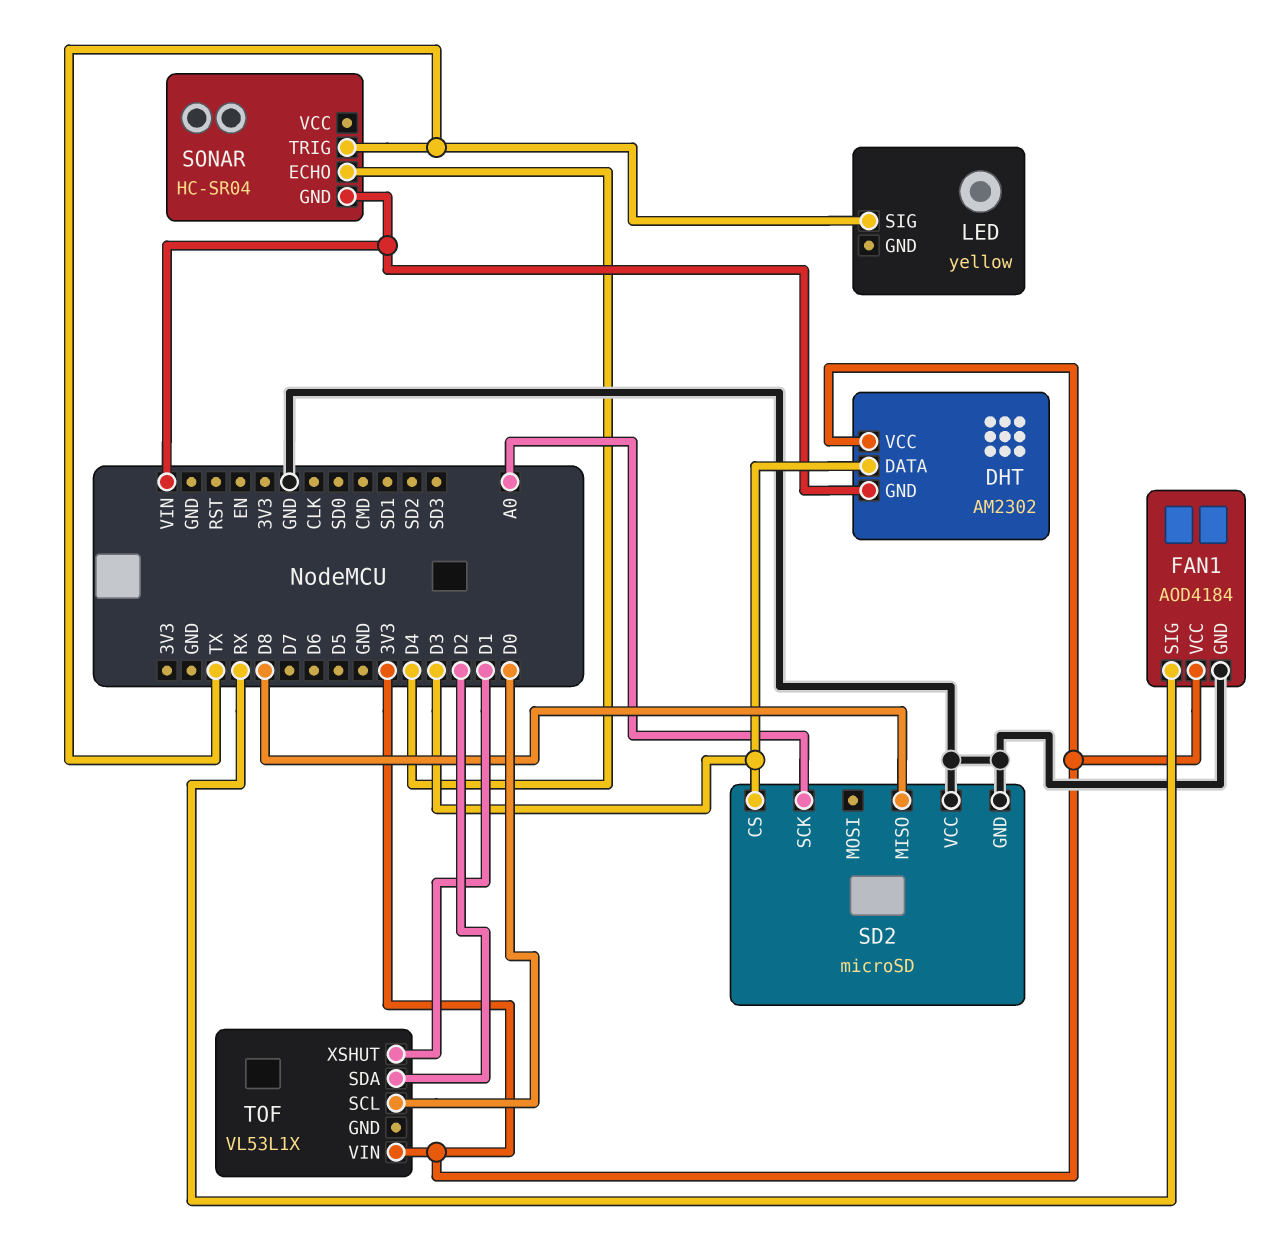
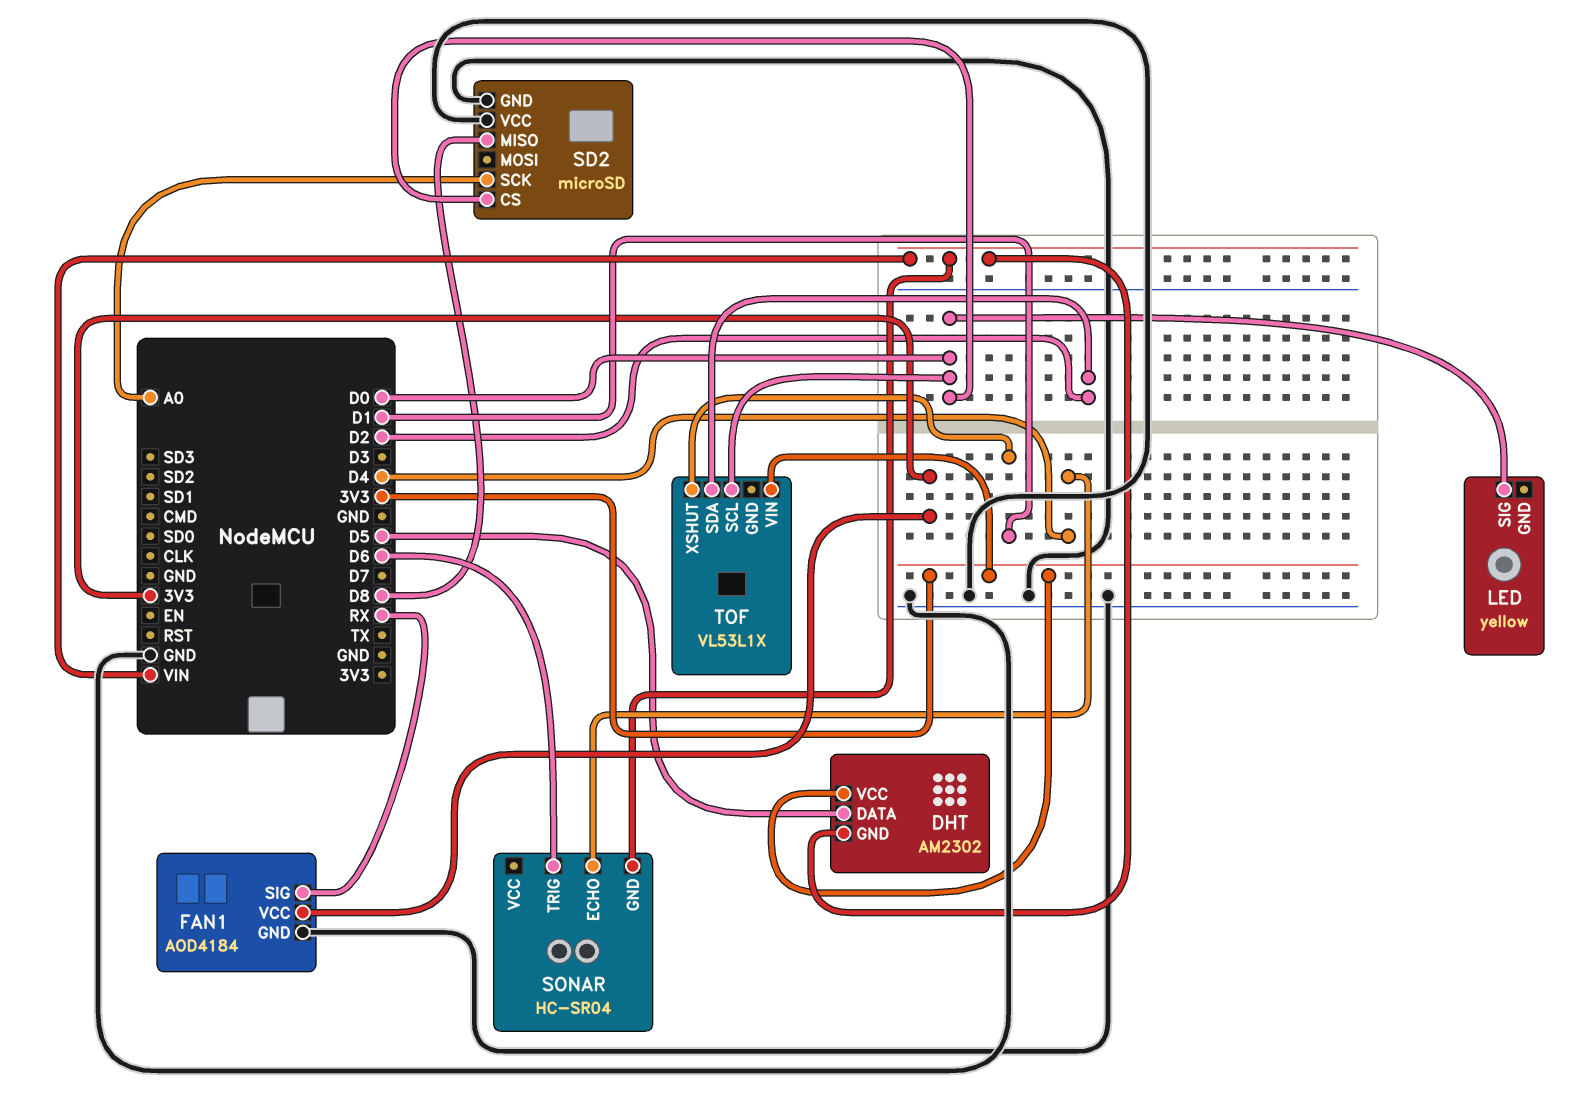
DHT pin DATA: D3 -> D5
LED pin SIG: TX -> D0
SD2 pin CS: D3 -> D0
SONAR pin TRIG: TX -> D6

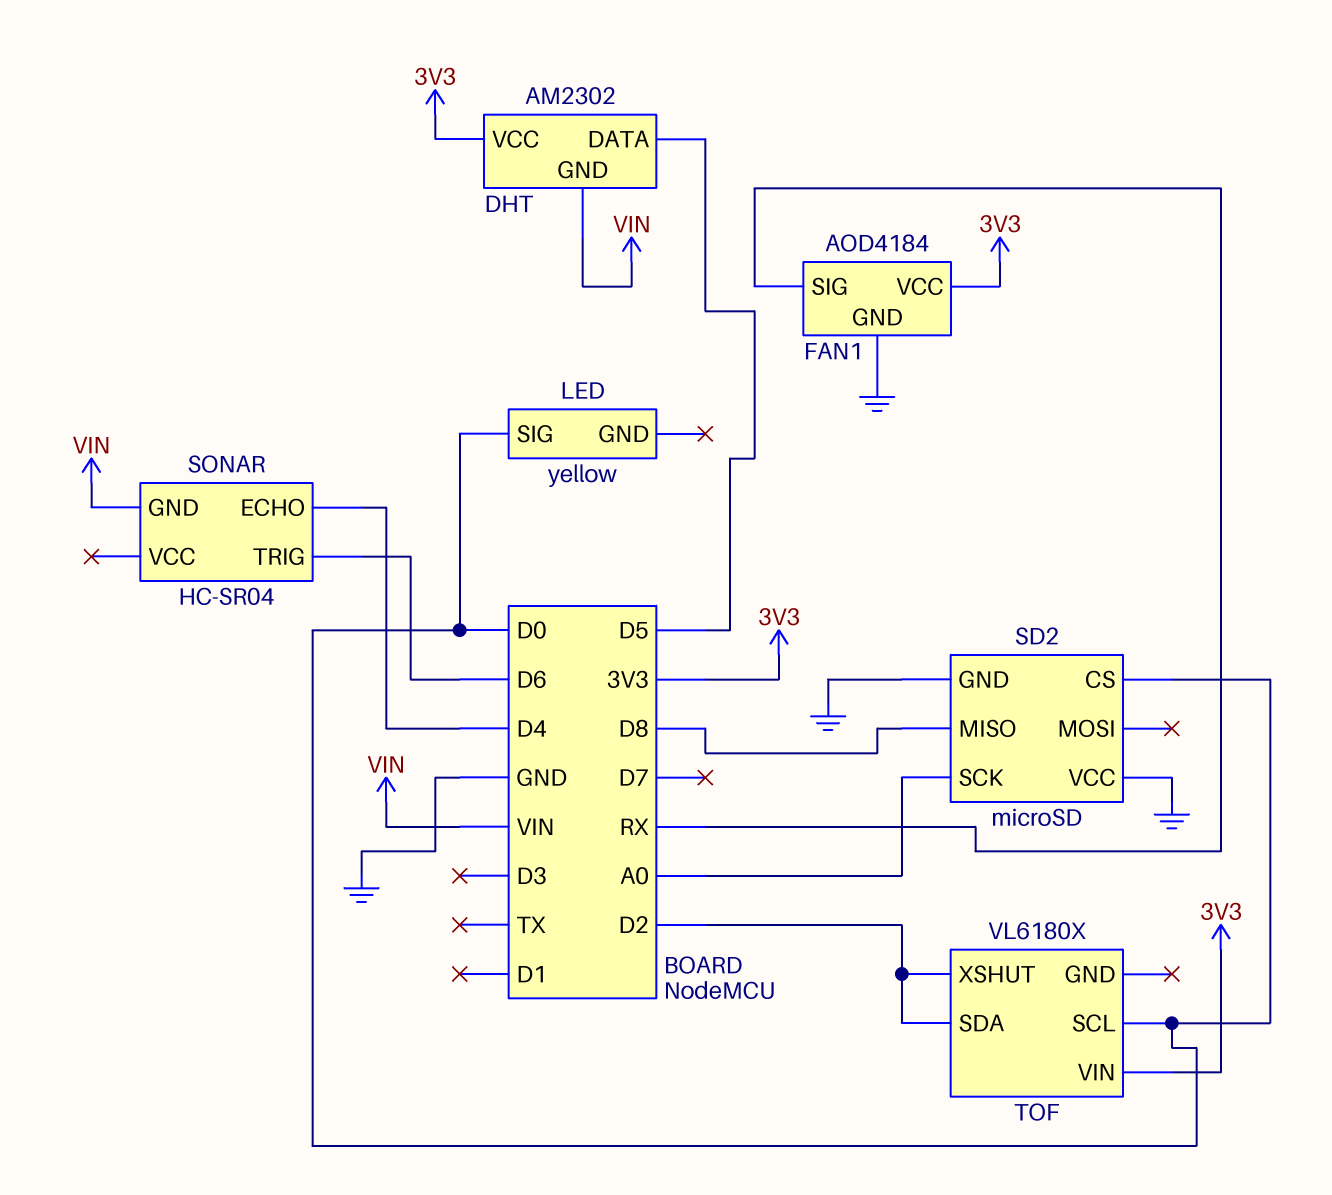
TOF: VL53L1X -> VL6180X
TOF pin XSHUT: D1 -> D2

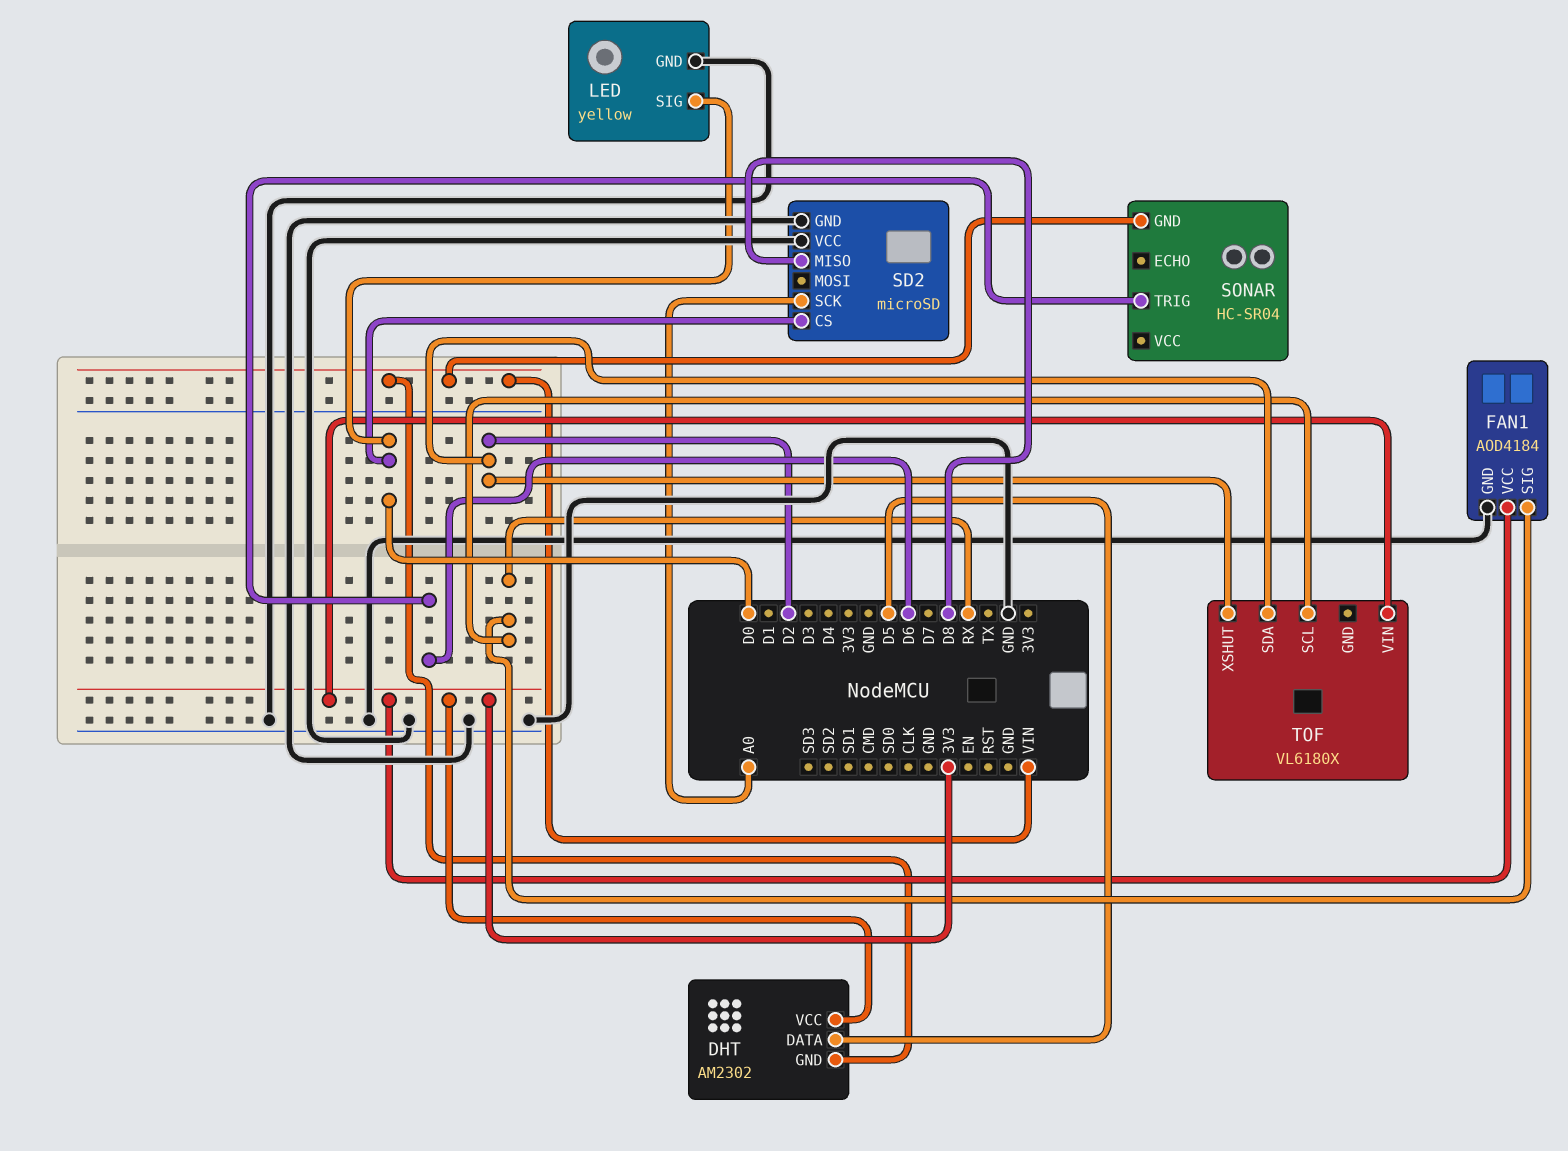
LED pin GND: none -> GND
SONAR pin ECHO: D4 -> none
TOF pin SCL: D0 -> RX

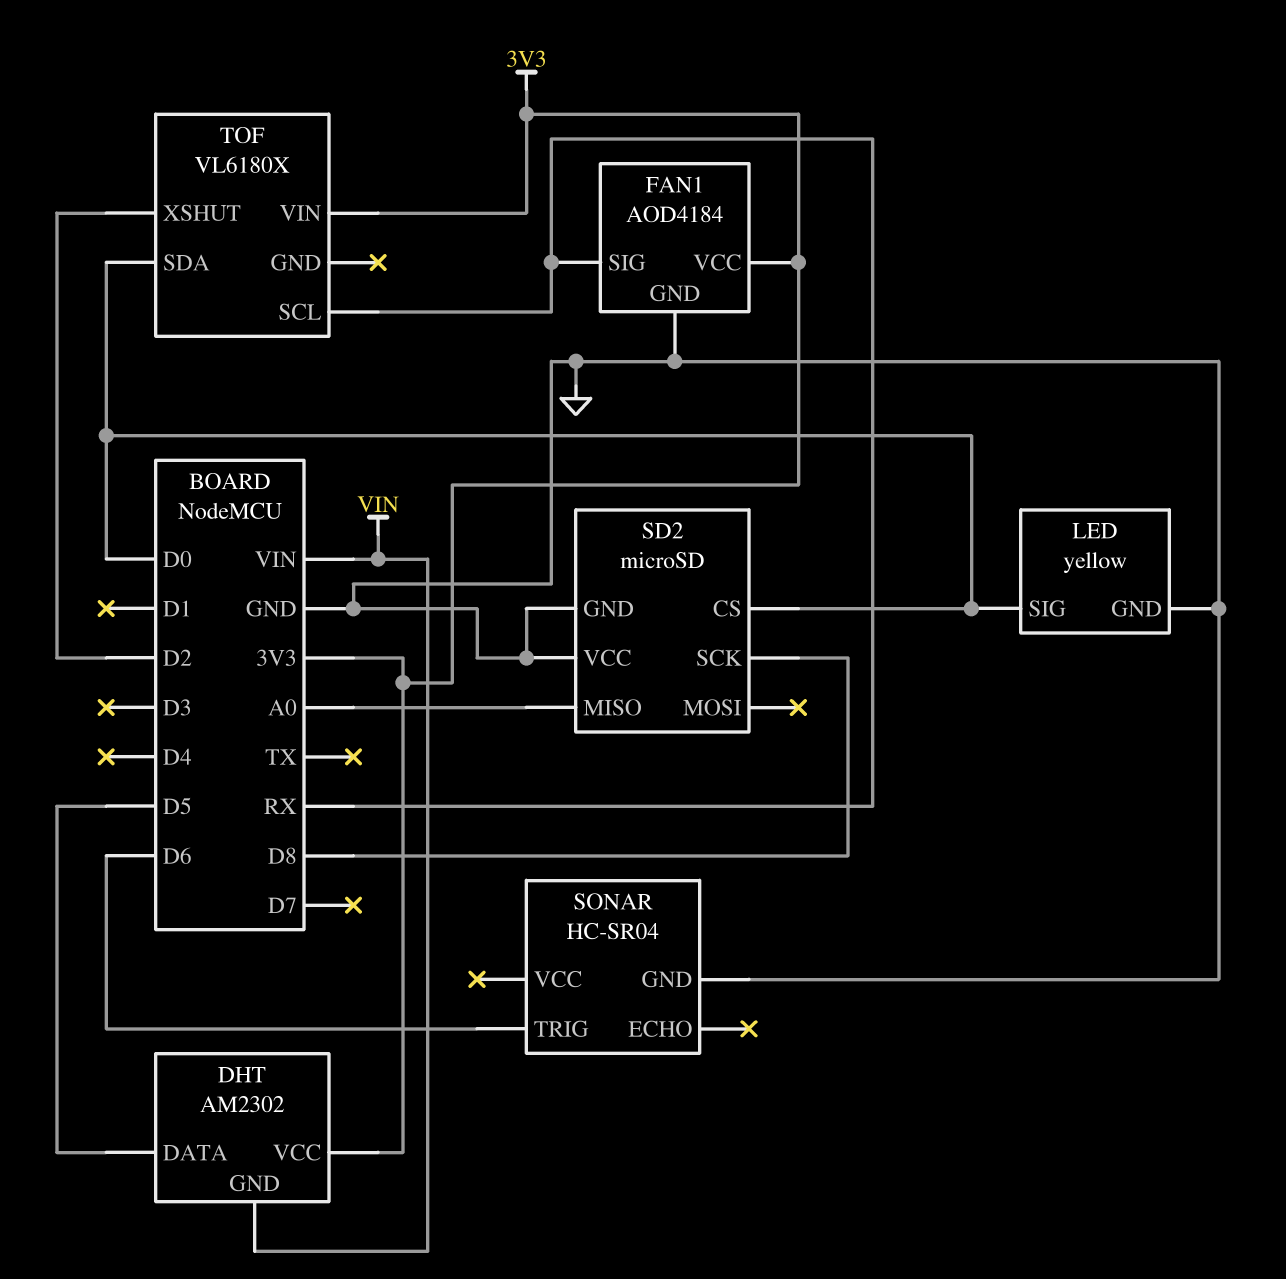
SD2 pin MISO: D8 -> A0
SD2 pin SCK: A0 -> D8
SONAR pin GND: VIN -> GND
TOF pin SDA: D2 -> D0

